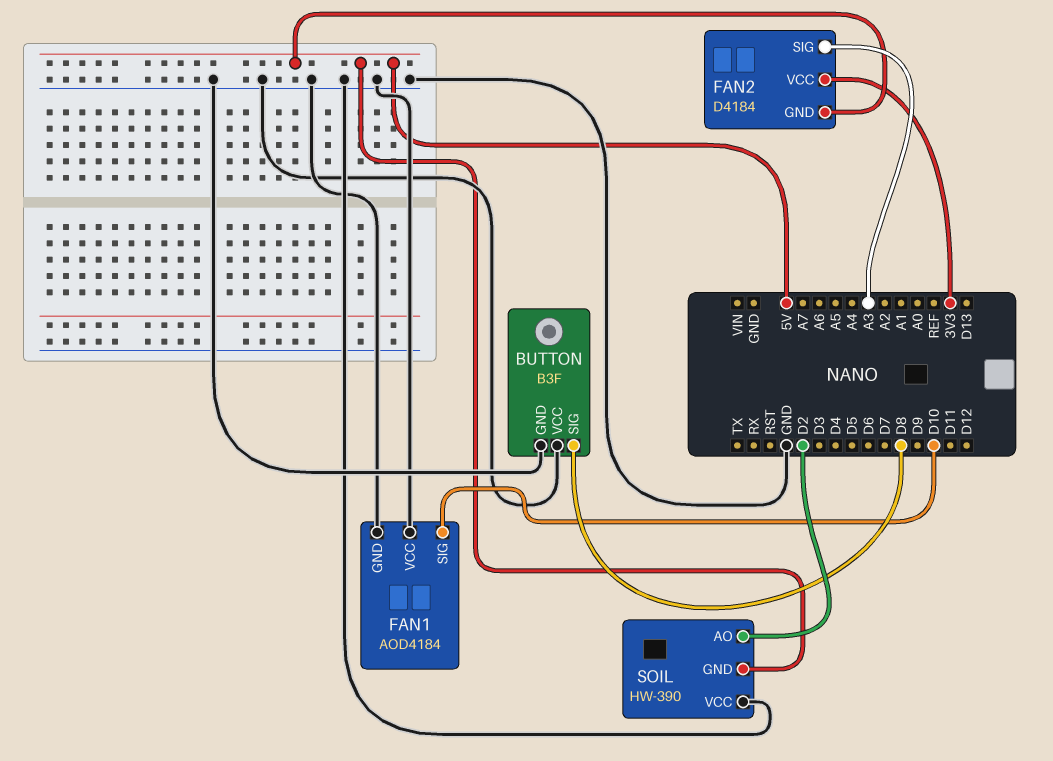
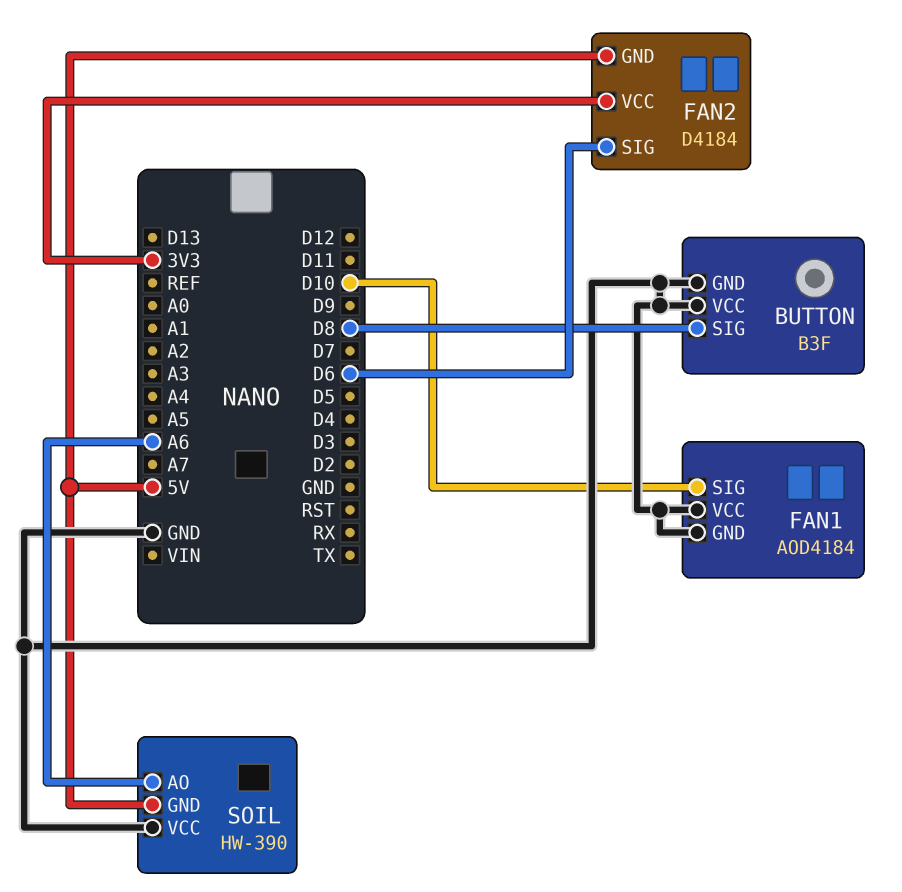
FAN2 pin SIG: A3 -> D6
SOIL pin AO: D2 -> A6

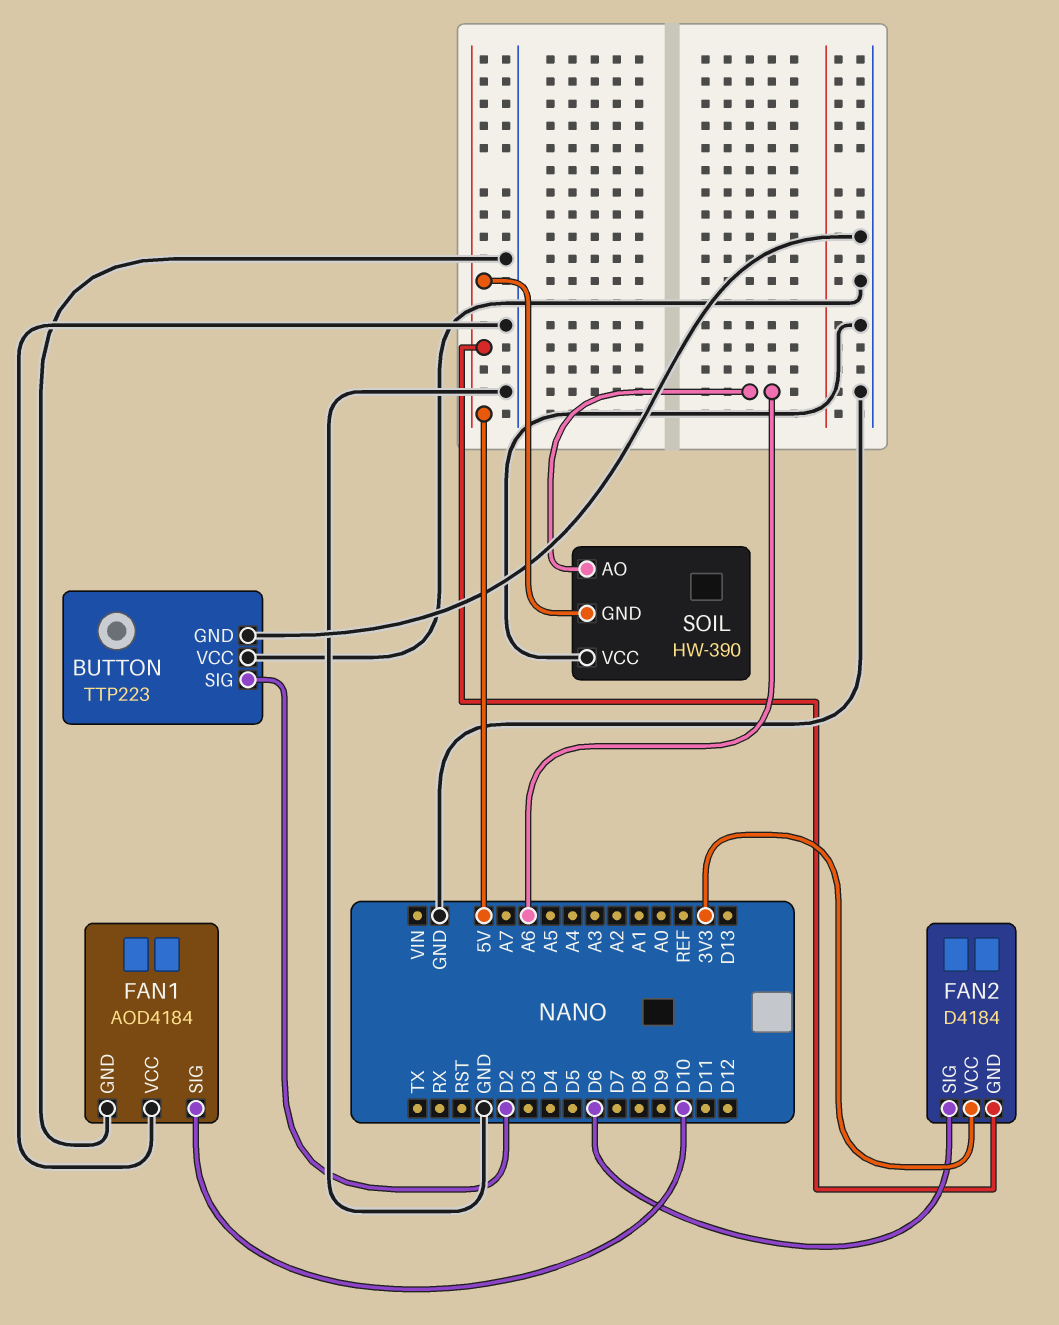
BUTTON: B3F -> TTP223
BUTTON pin SIG: D8 -> D2

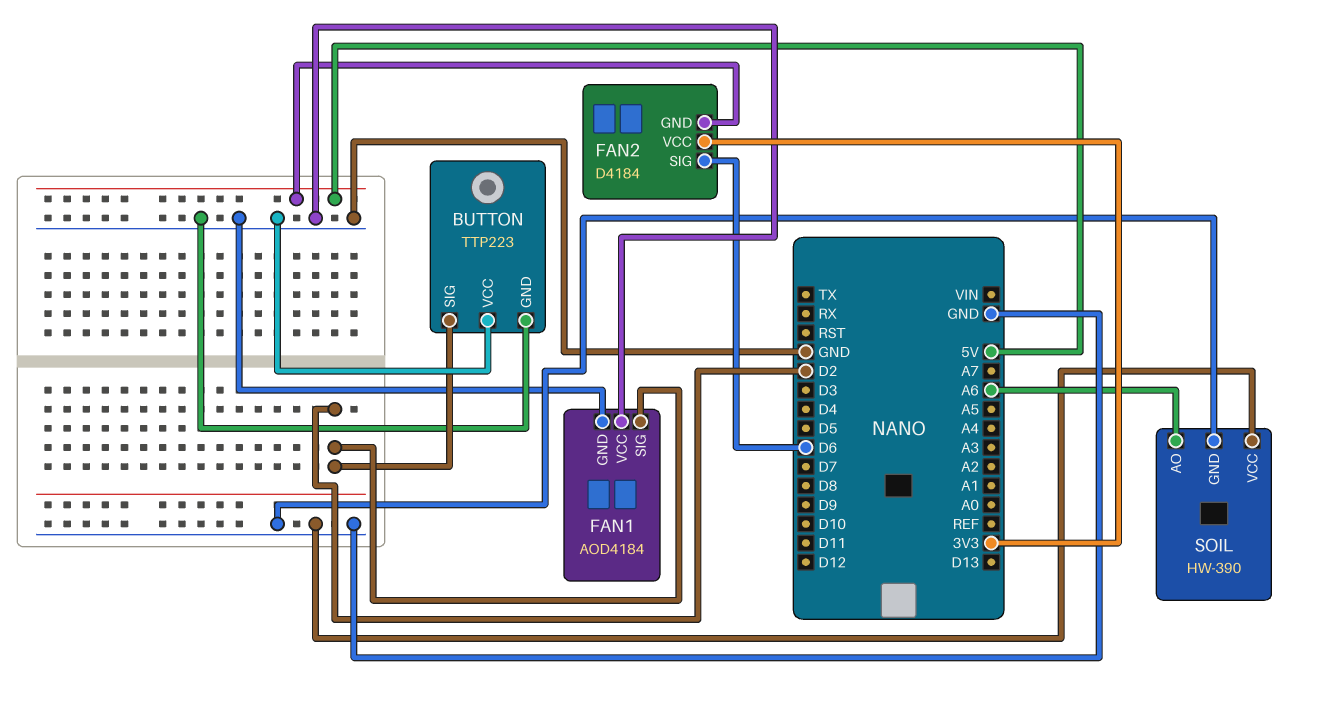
FAN1 pin SIG: D10 -> D2
SOIL pin GND: 5V -> GND

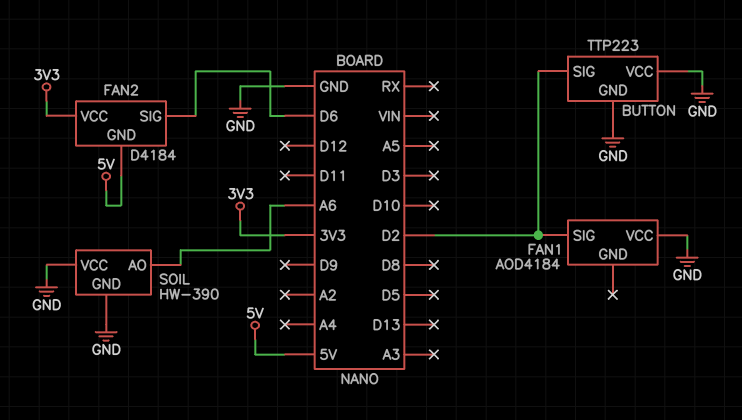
FAN1 pin GND: GND -> none

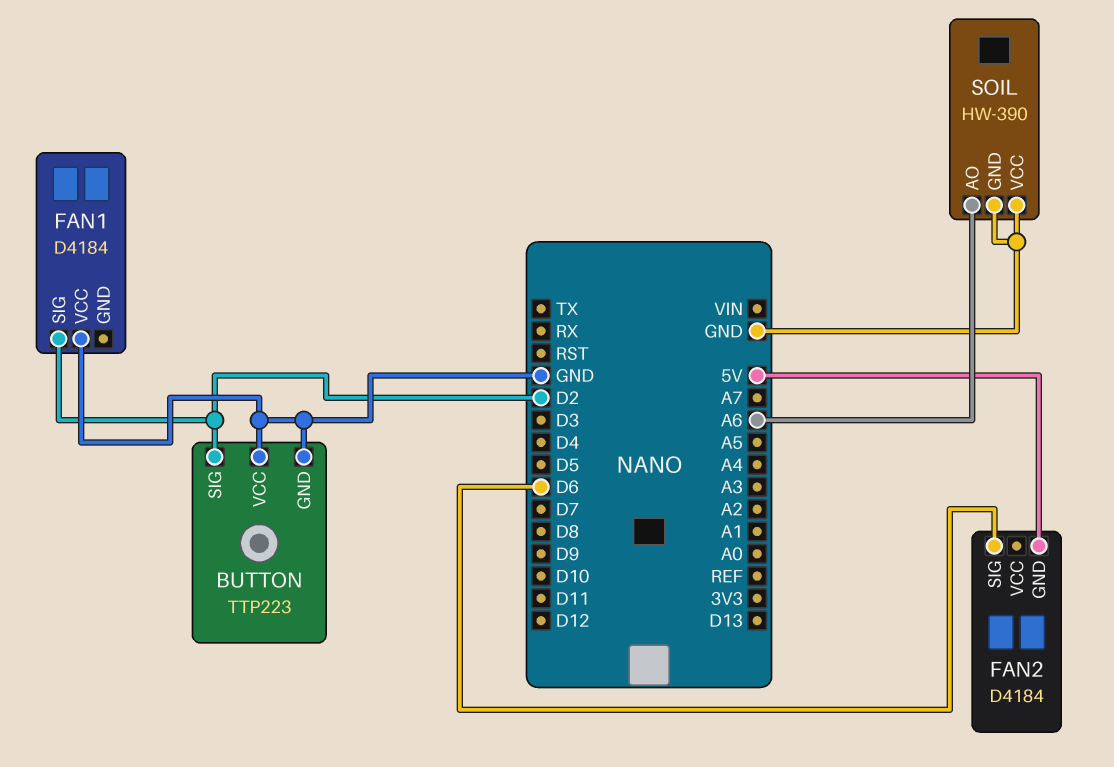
FAN1: AOD4184 -> D4184
FAN2 pin VCC: 3V3 -> none

